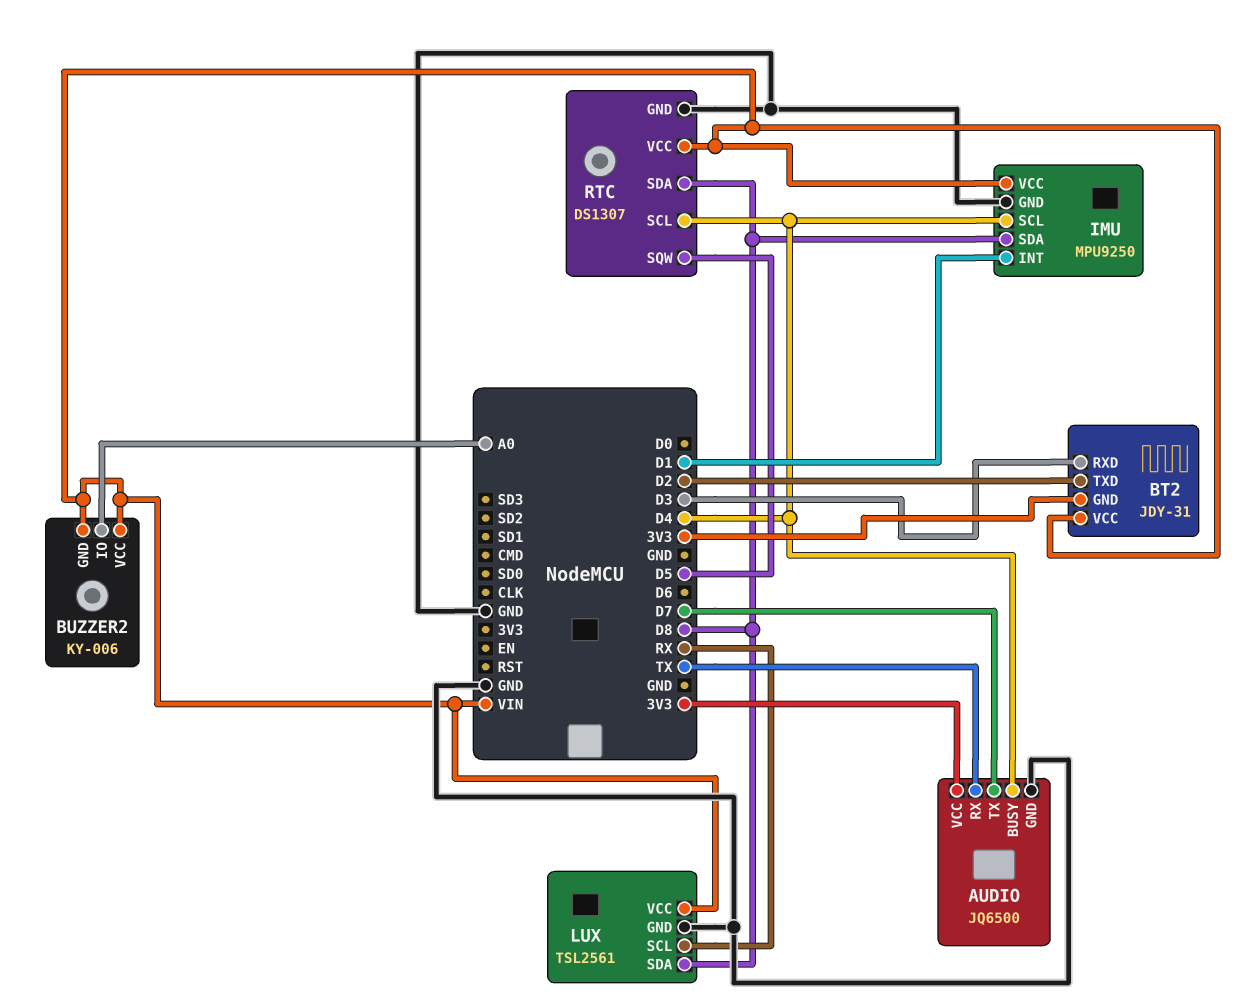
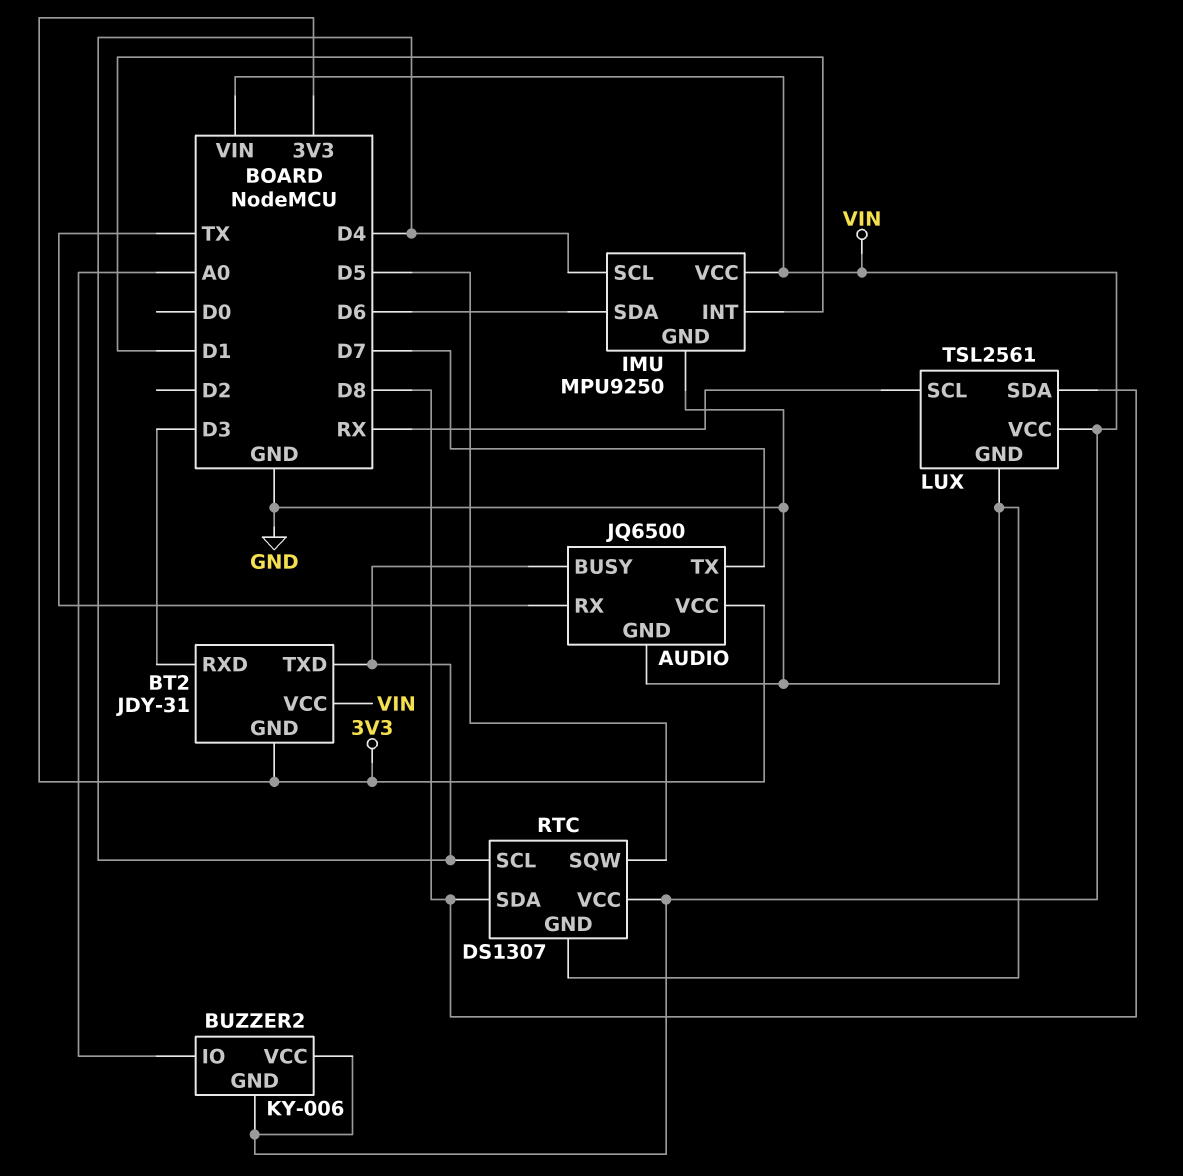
BT2 pin TXD: D2 -> D4
IMU pin SDA: D8 -> D6

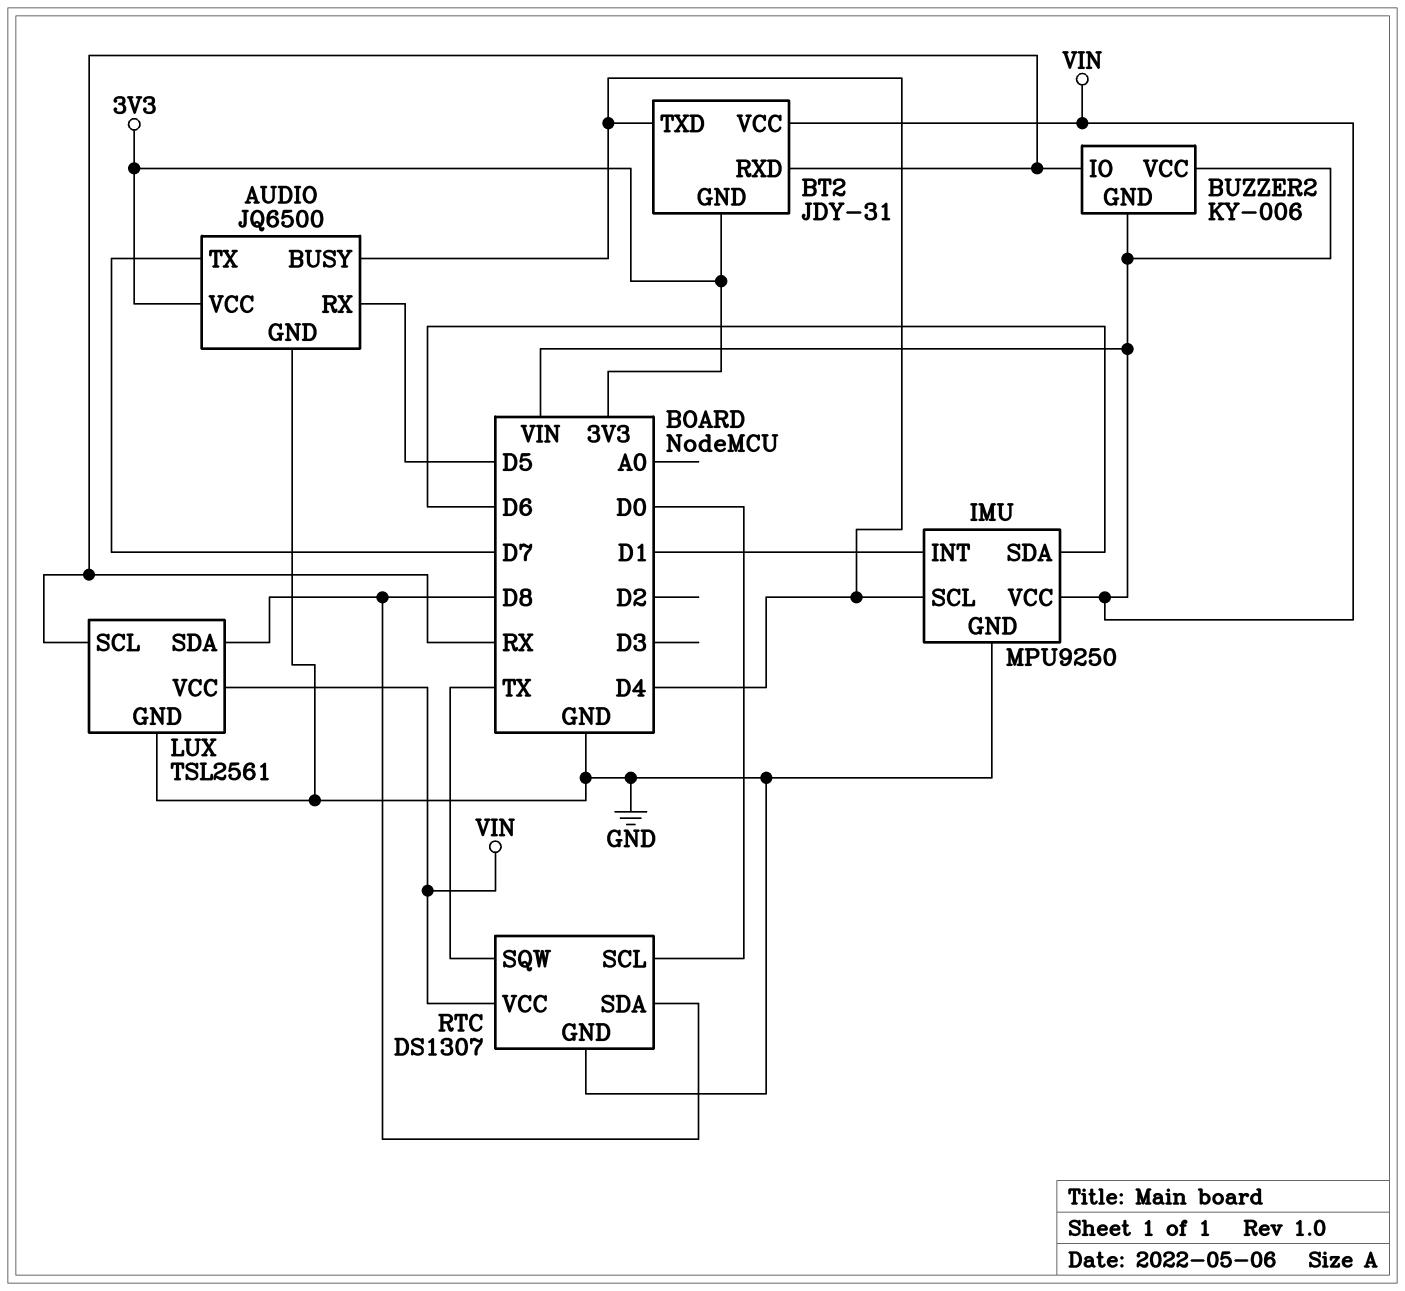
AUDIO pin RX: TX -> D5
BT2 pin RXD: D3 -> RX
BUZZER2 pin IO: A0 -> RX
RTC pin SCL: D4 -> D0
RTC pin SQW: D5 -> TX

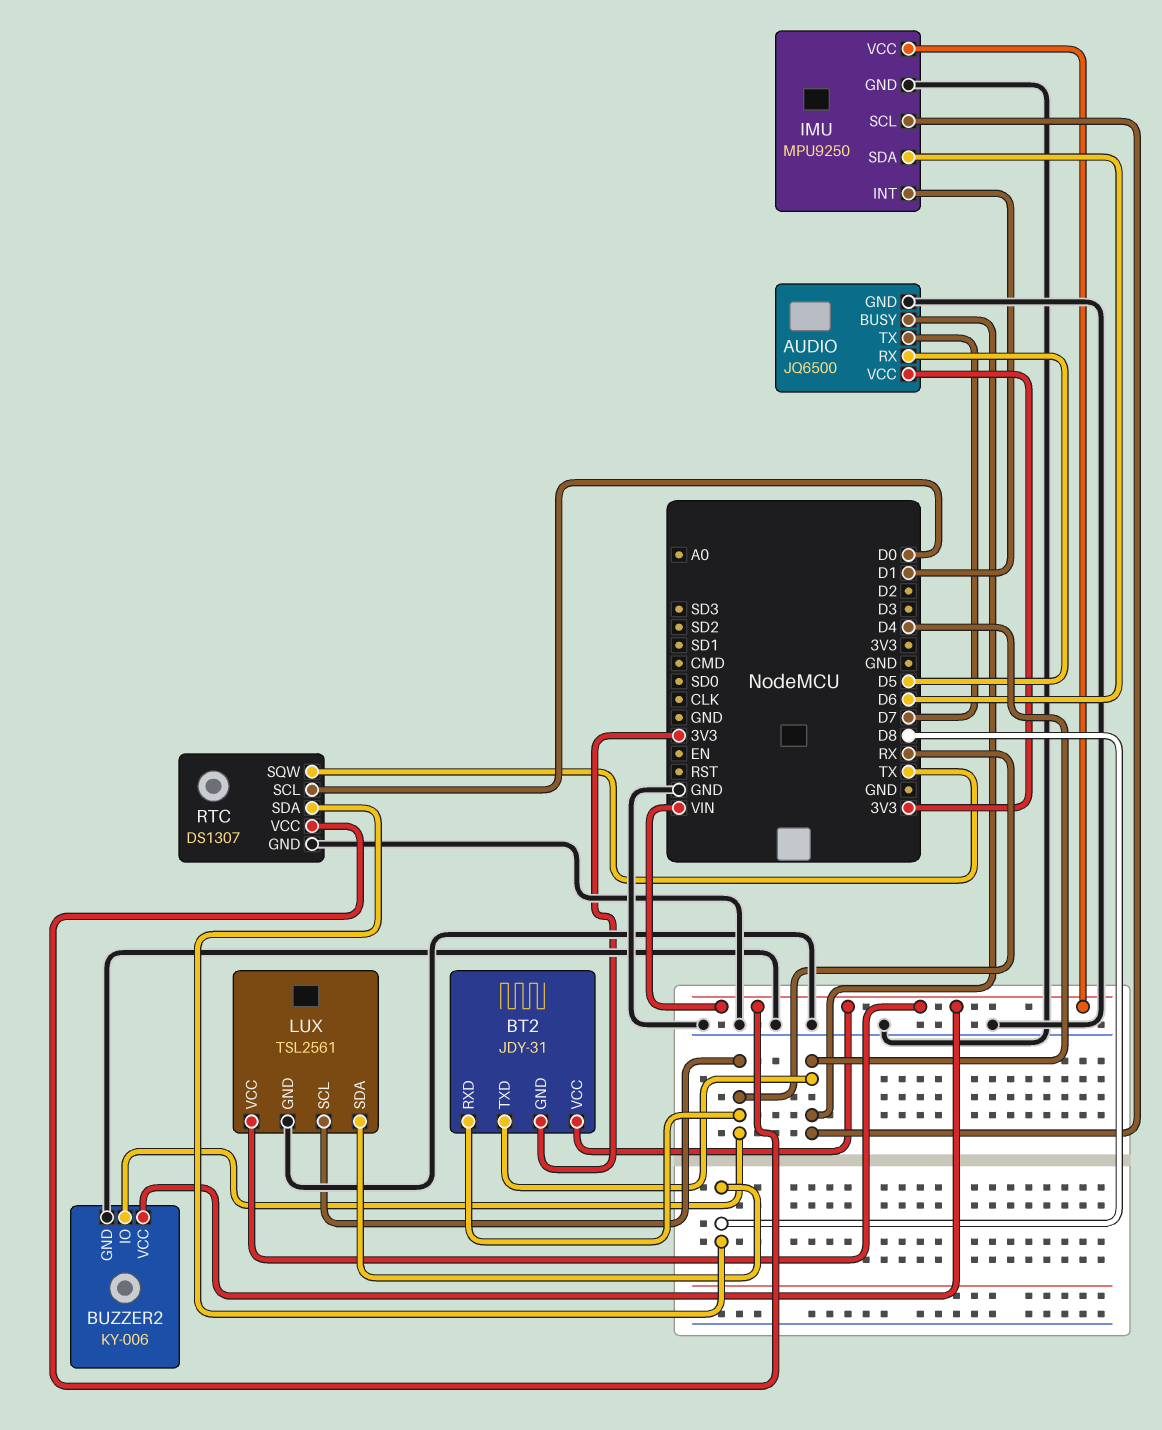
BUZZER2 pin GND: VIN -> GND

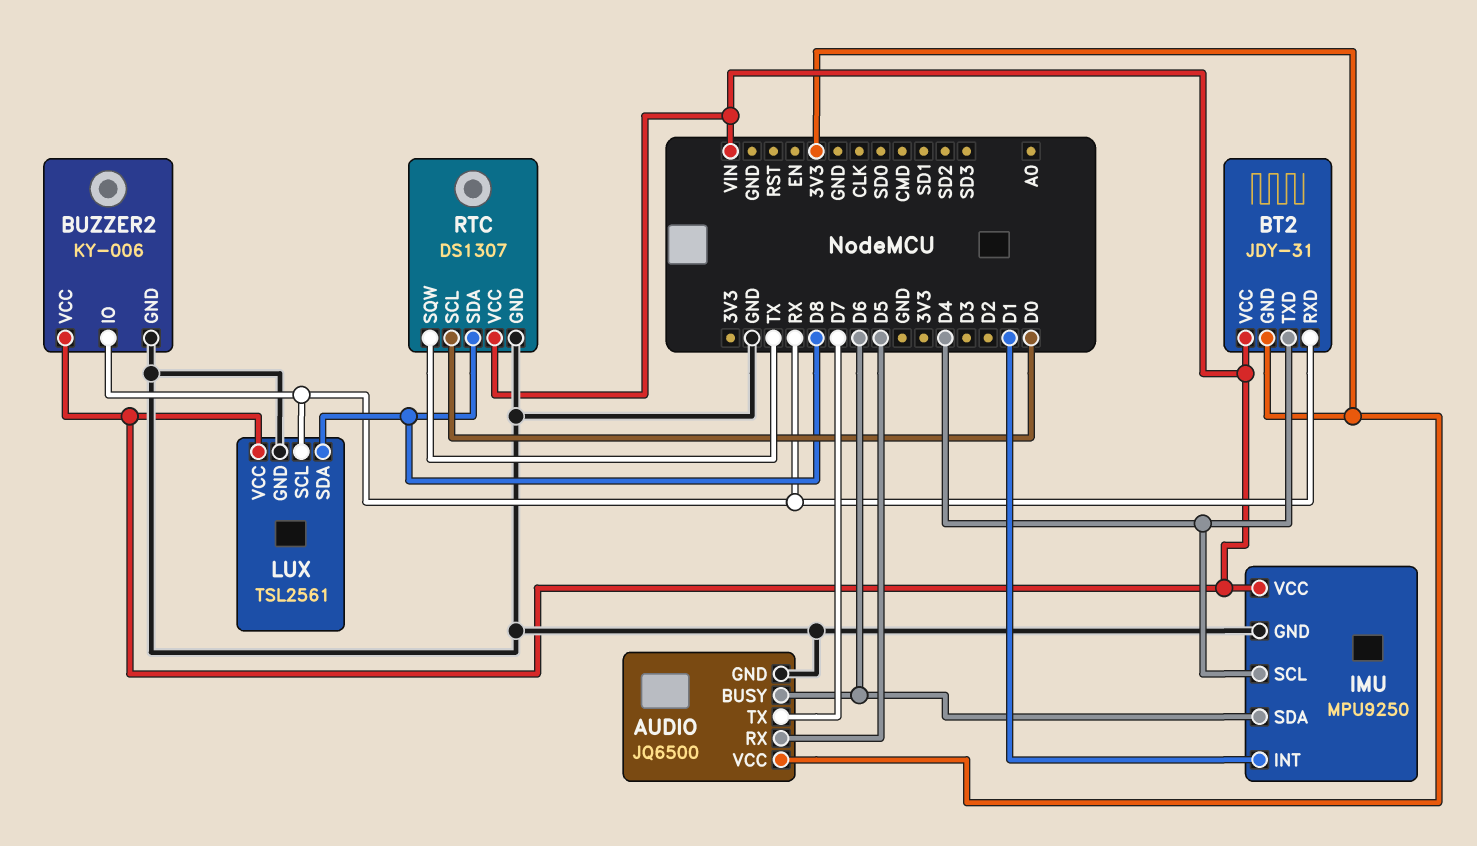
AUDIO pin BUSY: D4 -> D6

